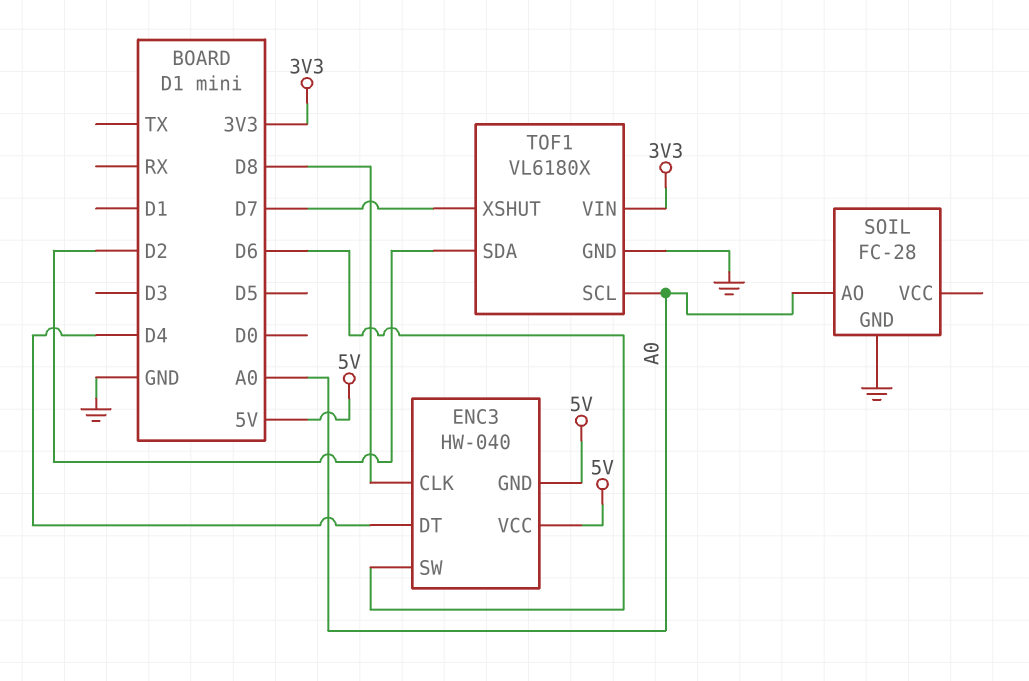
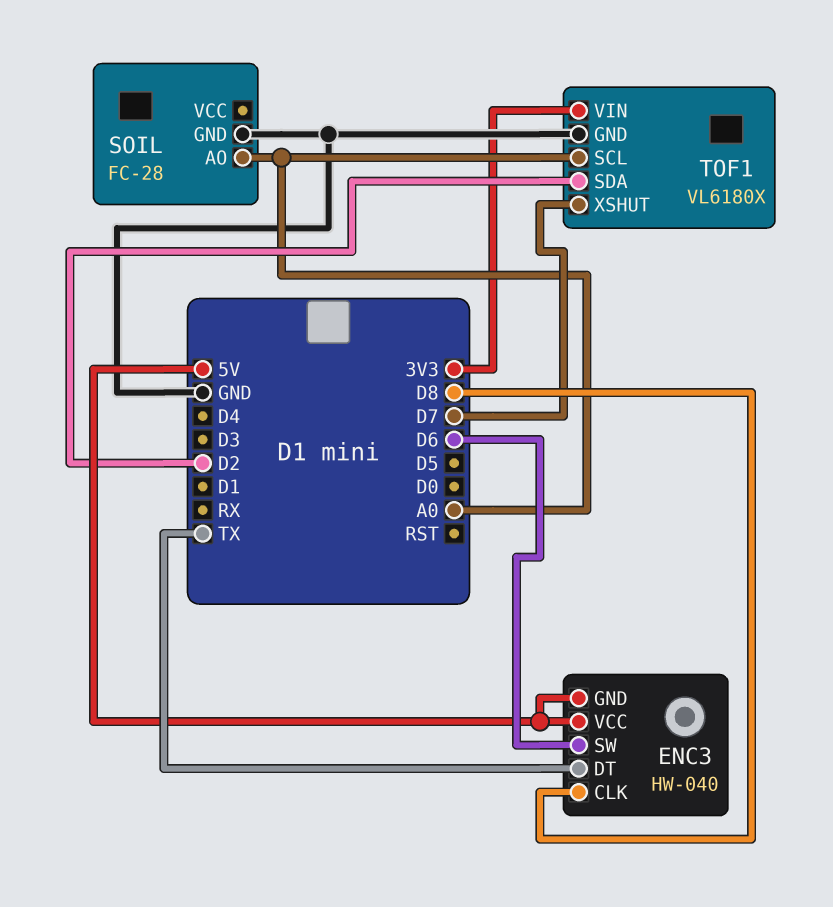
ENC3 pin DT: D4 -> TX

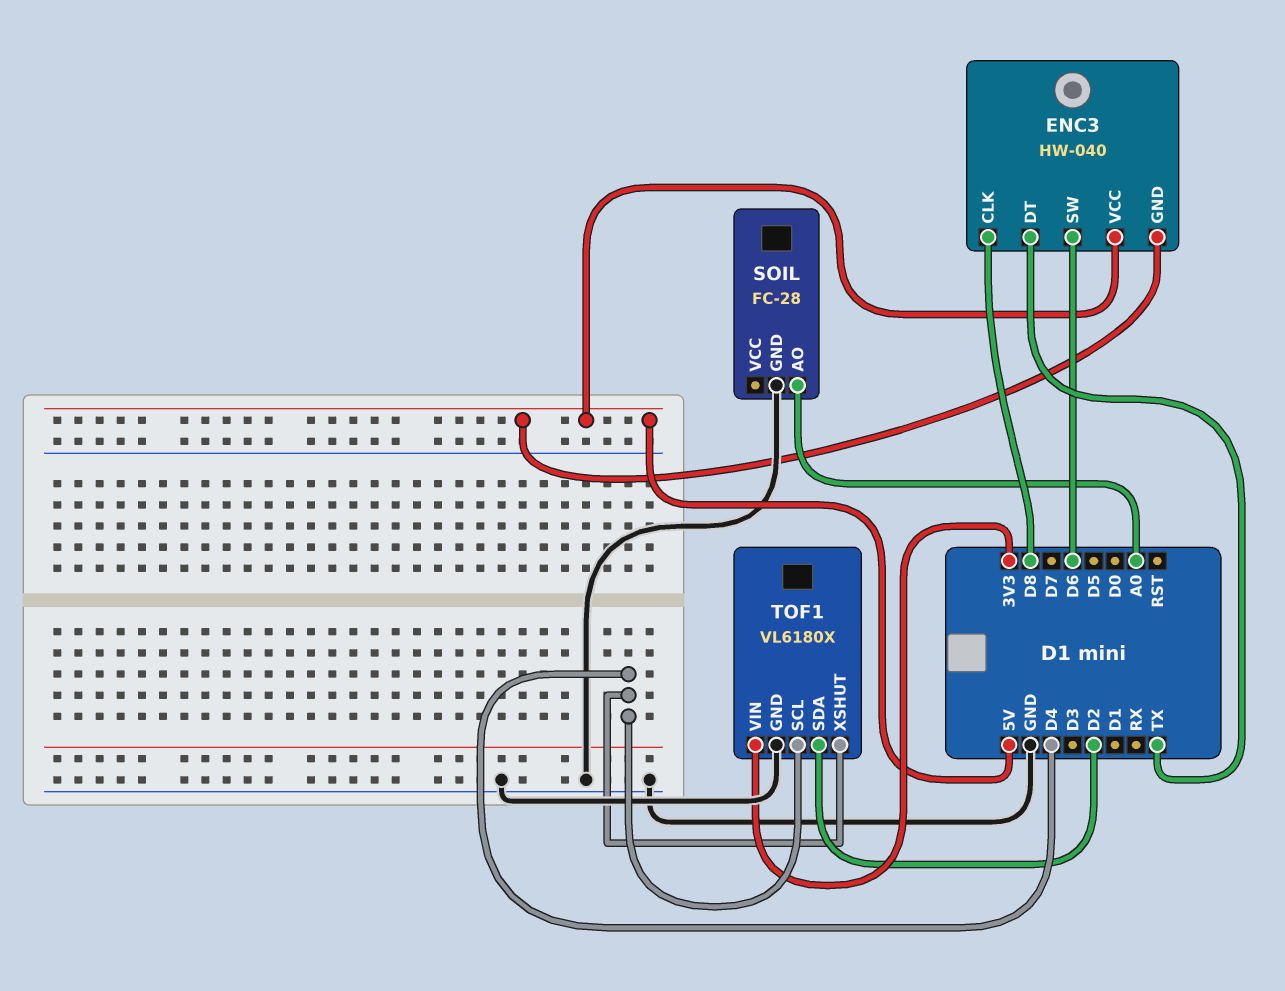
TOF1 pin SCL: A0 -> D4
TOF1 pin XSHUT: D7 -> D4

